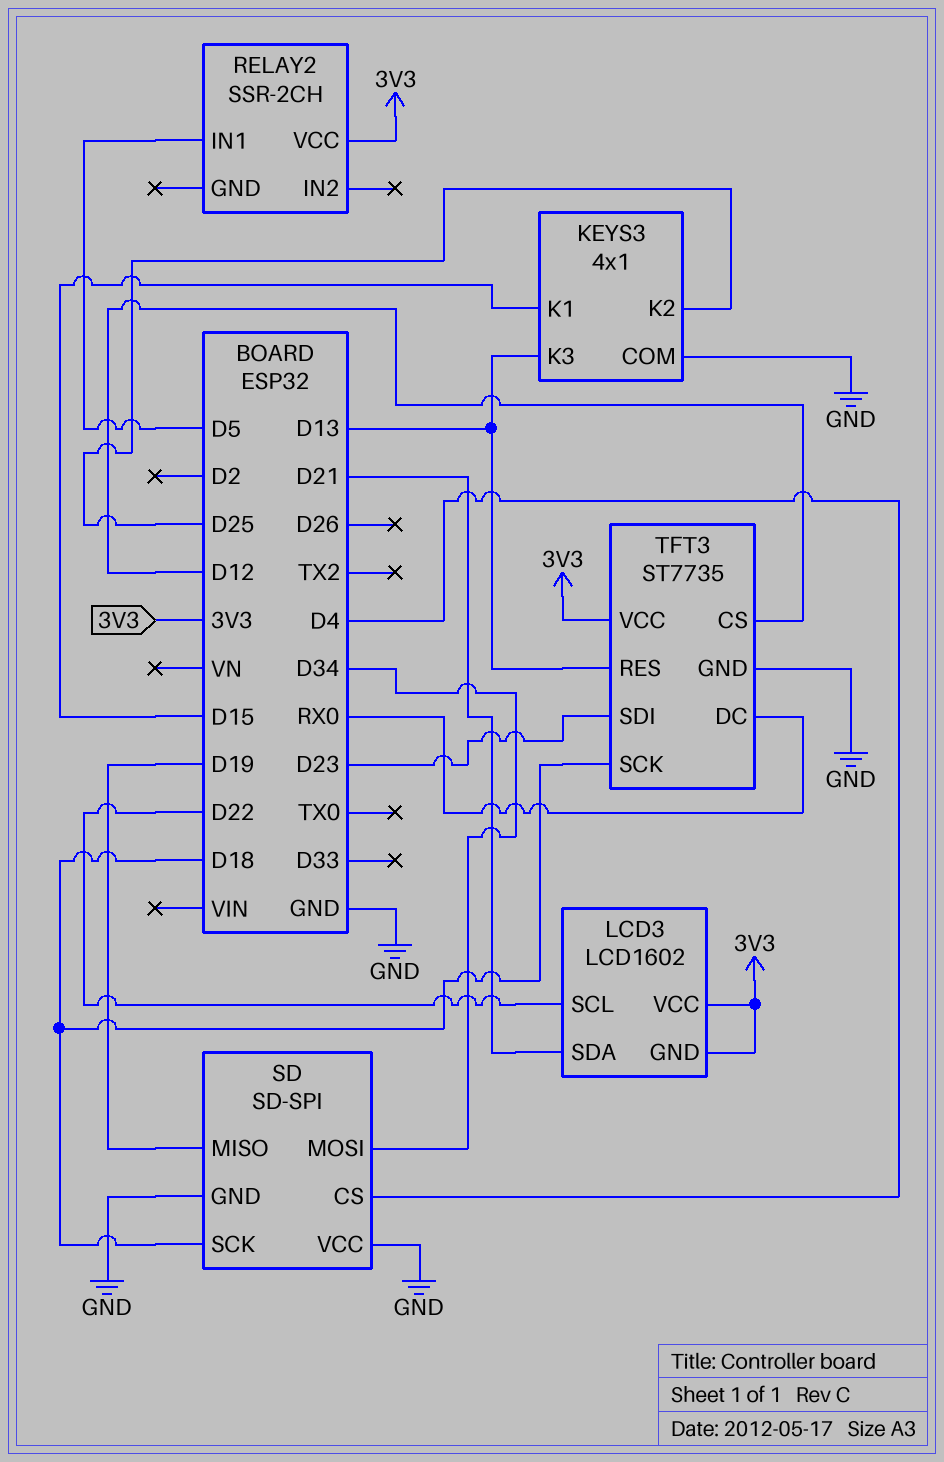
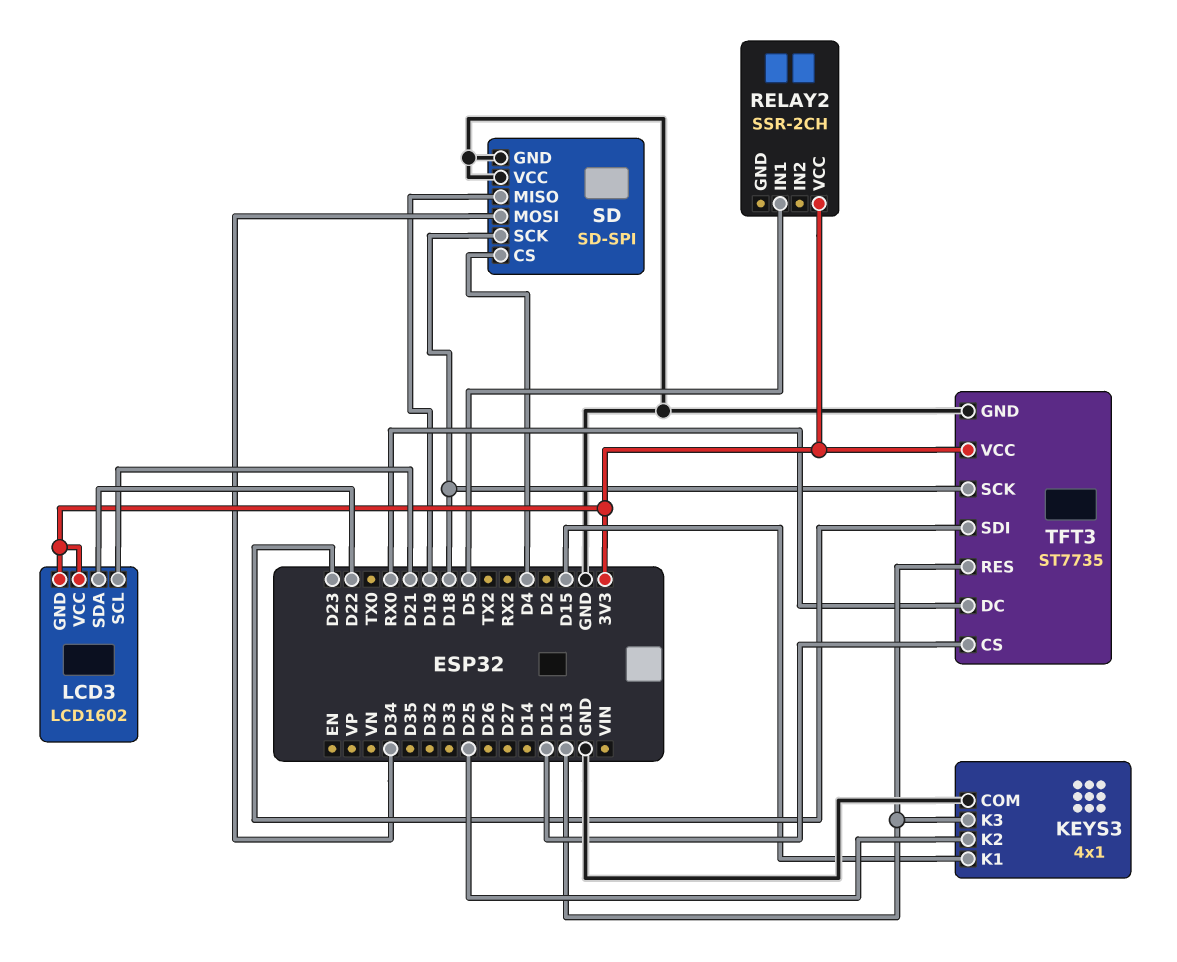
LCD3 pin SCL: D22 -> D21
LCD3 pin SDA: D21 -> D22

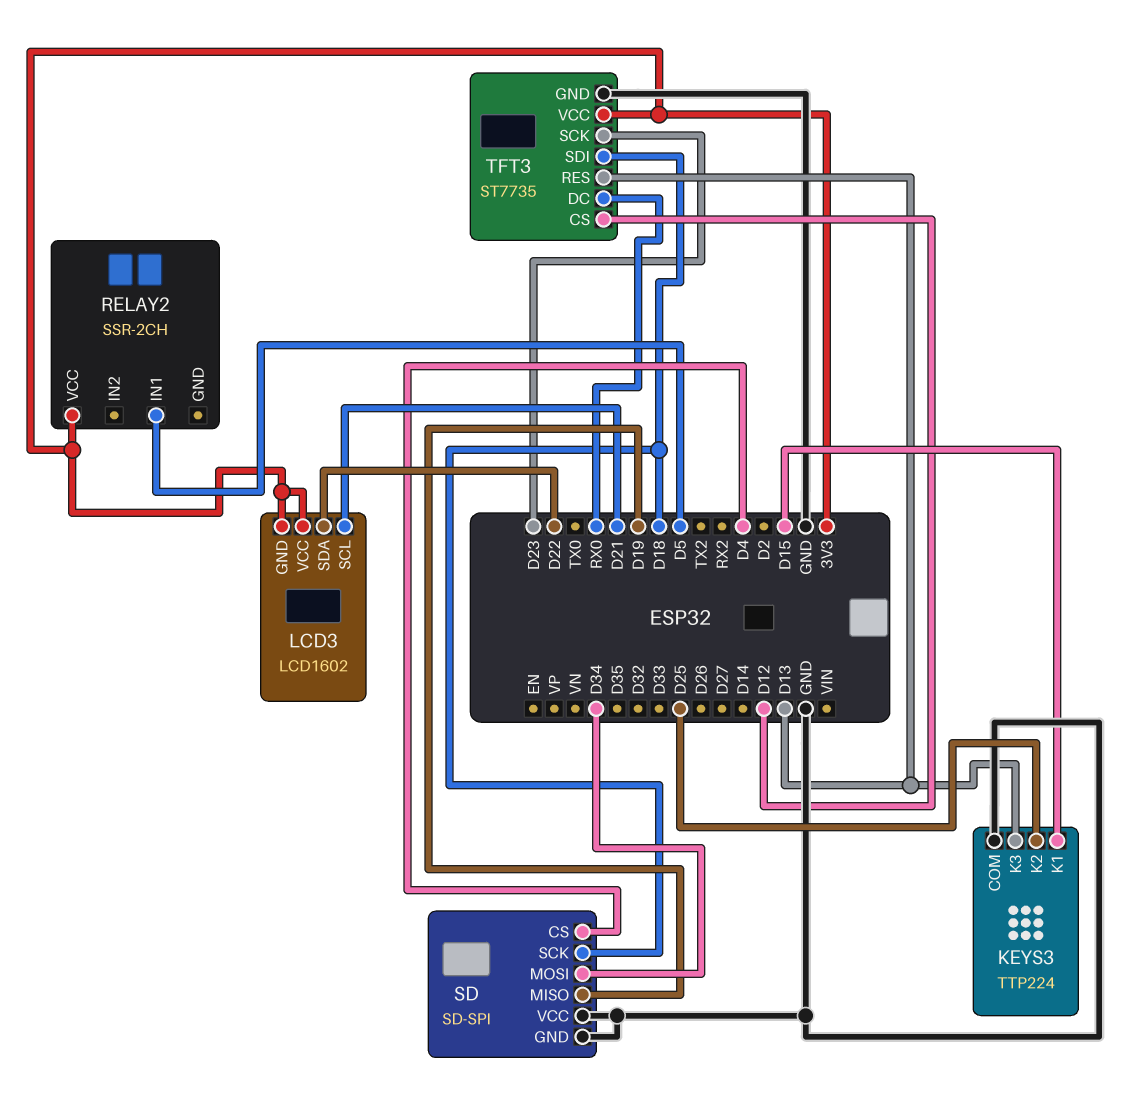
KEYS3: 4x1 -> TTP224
TFT3 pin SCK: D18 -> D23
TFT3 pin SDI: D23 -> D18

